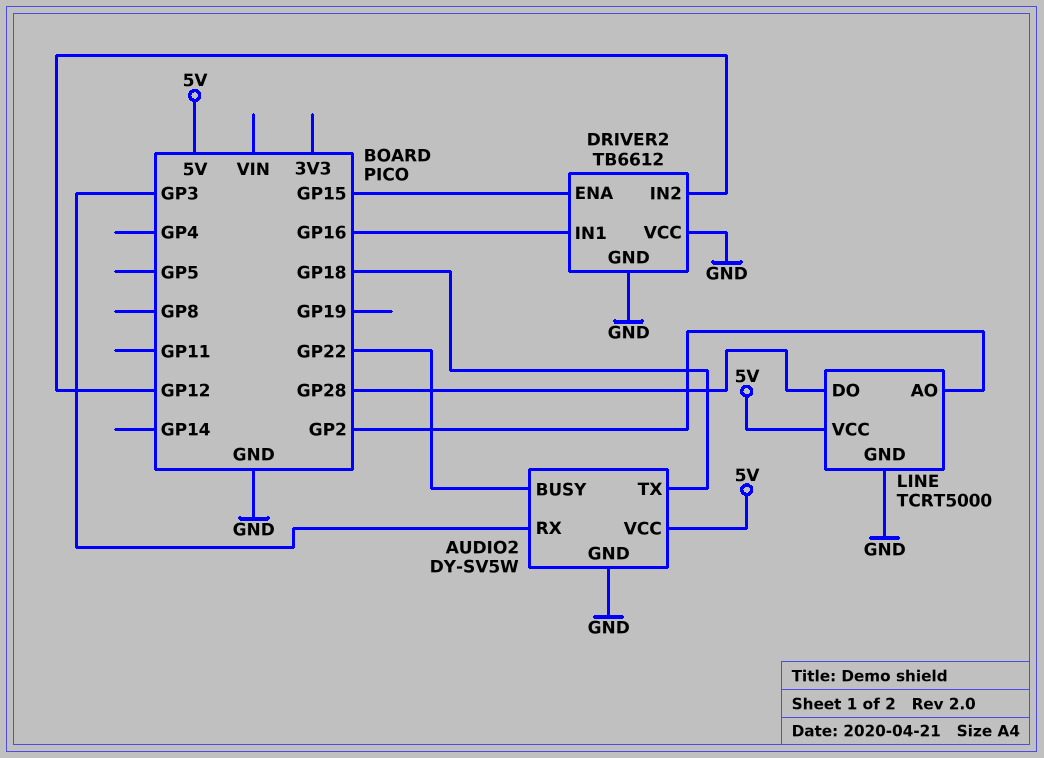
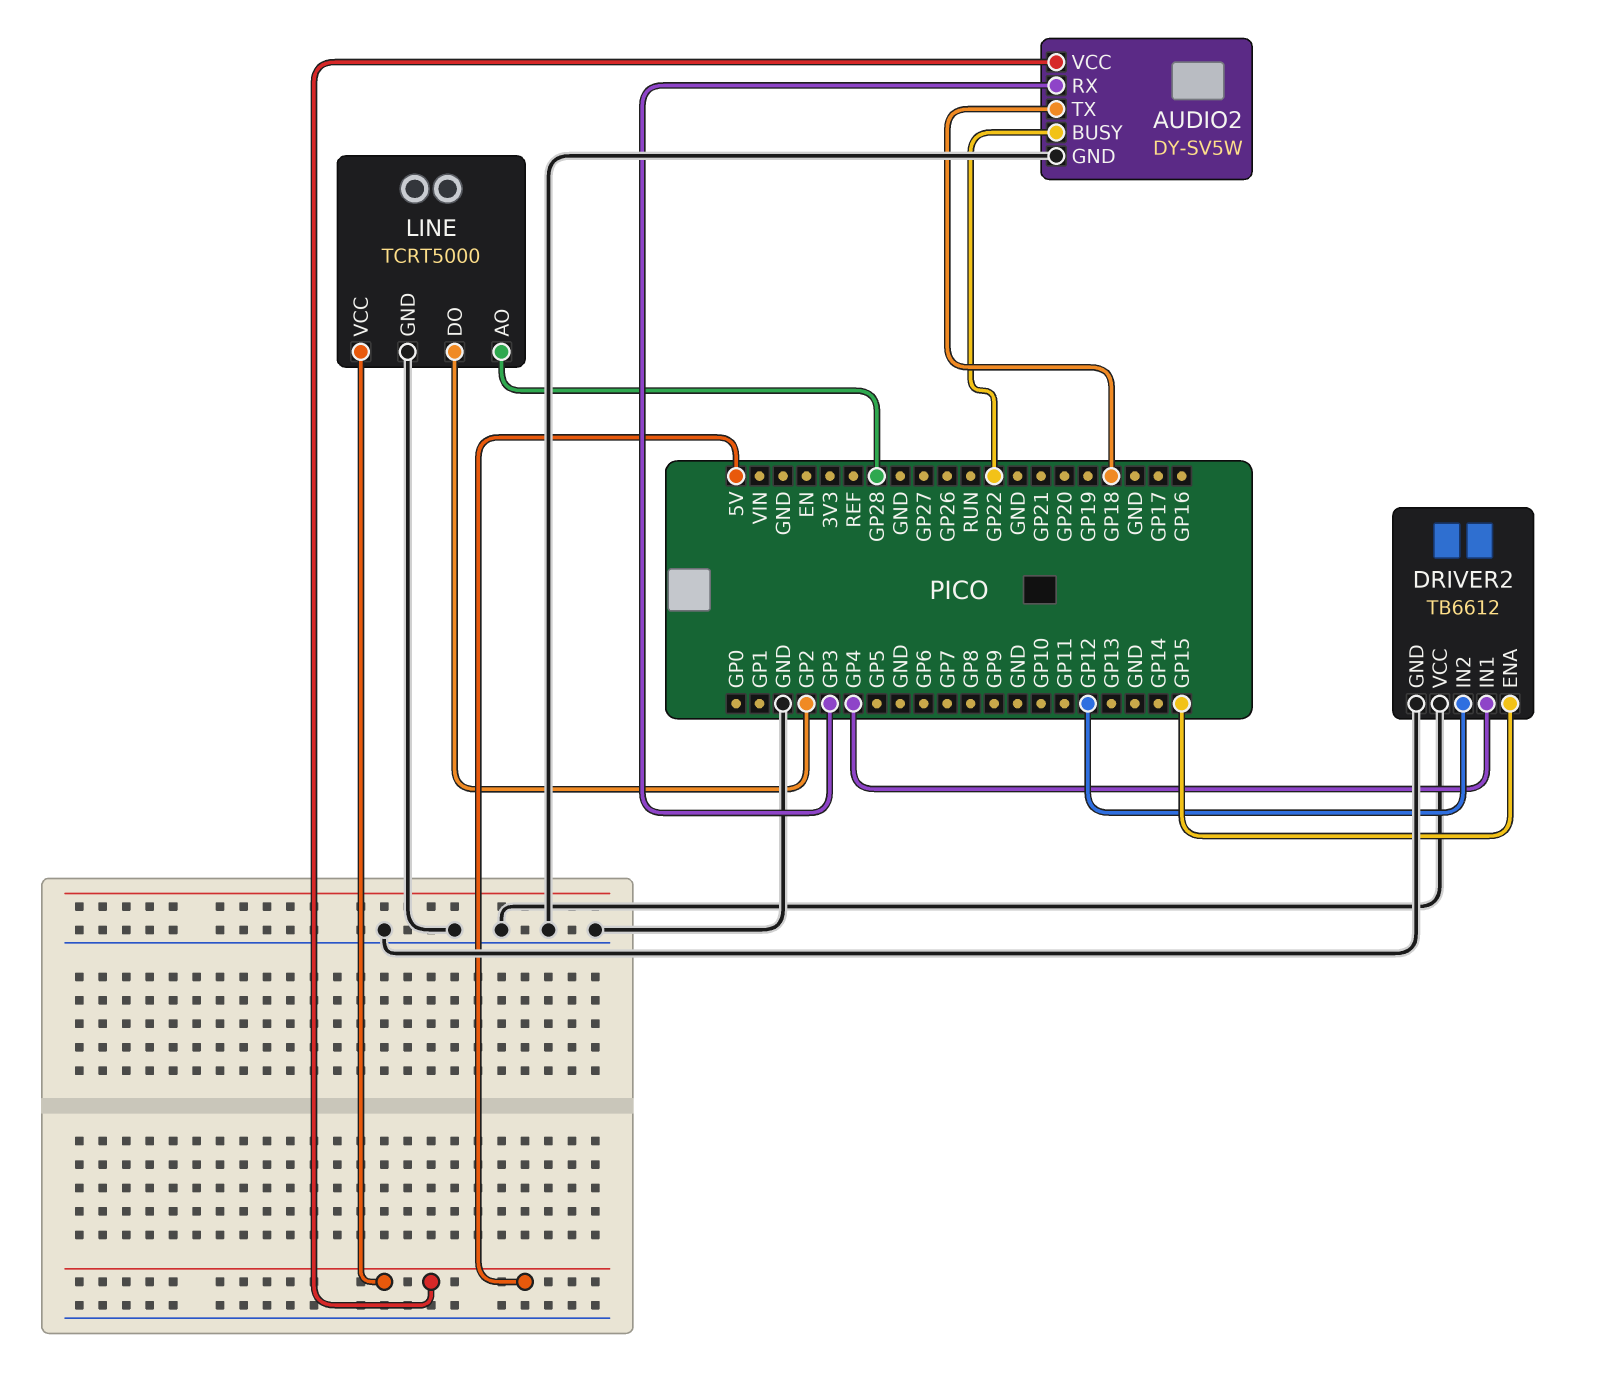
DRIVER2 pin IN1: GP16 -> GP4
LINE pin AO: GP2 -> GP28
LINE pin DO: GP28 -> GP2

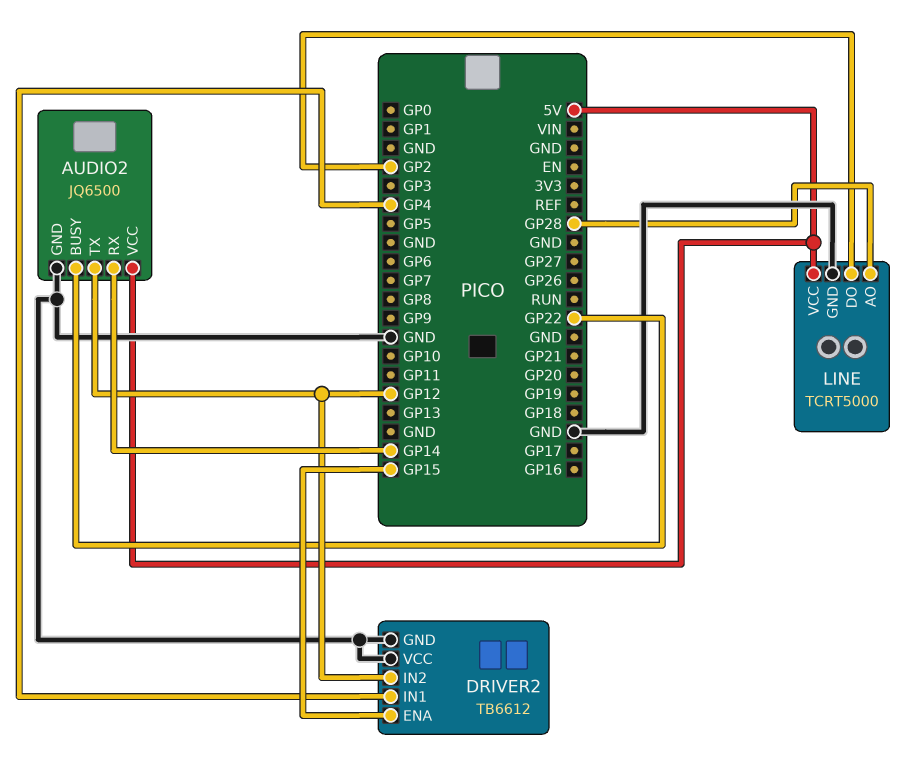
AUDIO2: DY-SV5W -> JQ6500
AUDIO2 pin RX: GP3 -> GP14
AUDIO2 pin TX: GP18 -> GP12

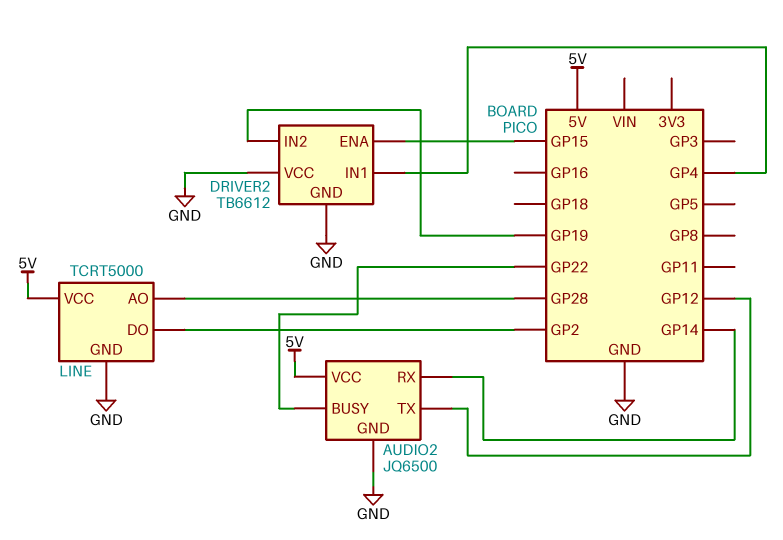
DRIVER2 pin IN2: GP12 -> GP19

